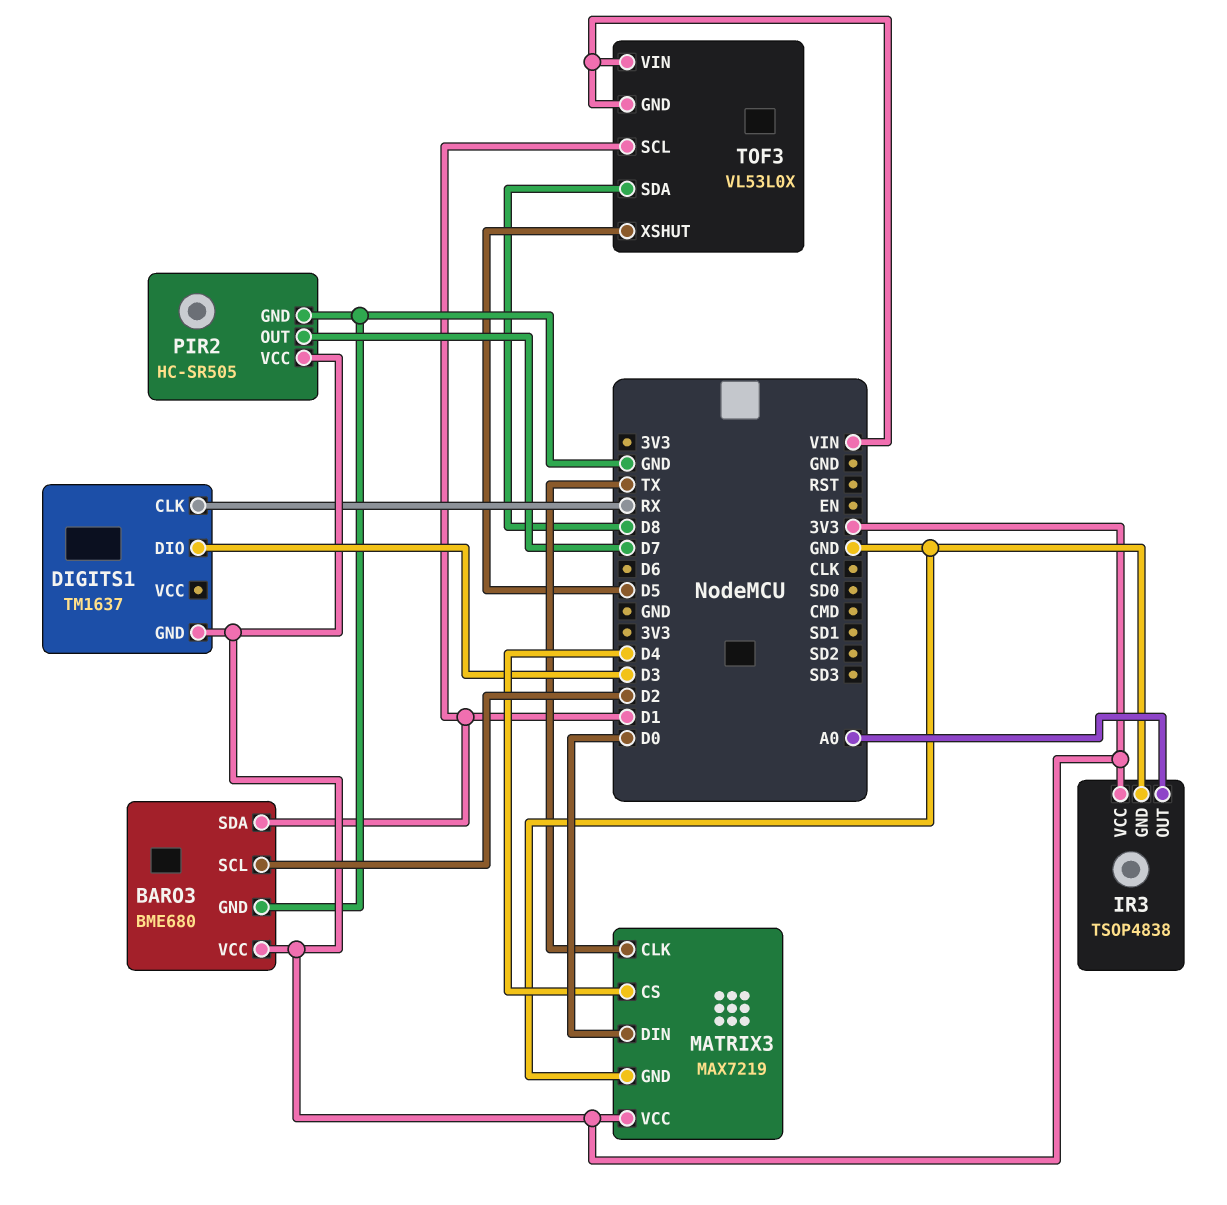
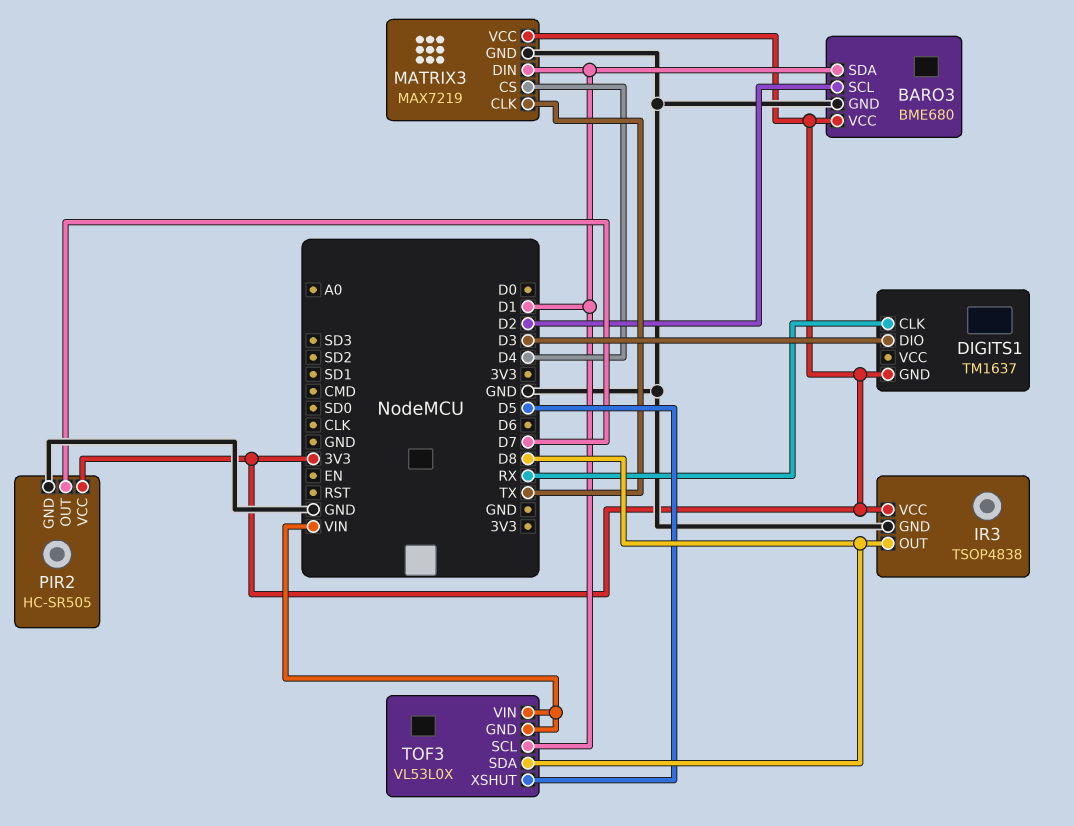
IR3 pin OUT: A0 -> D8
MATRIX3 pin DIN: D0 -> D1

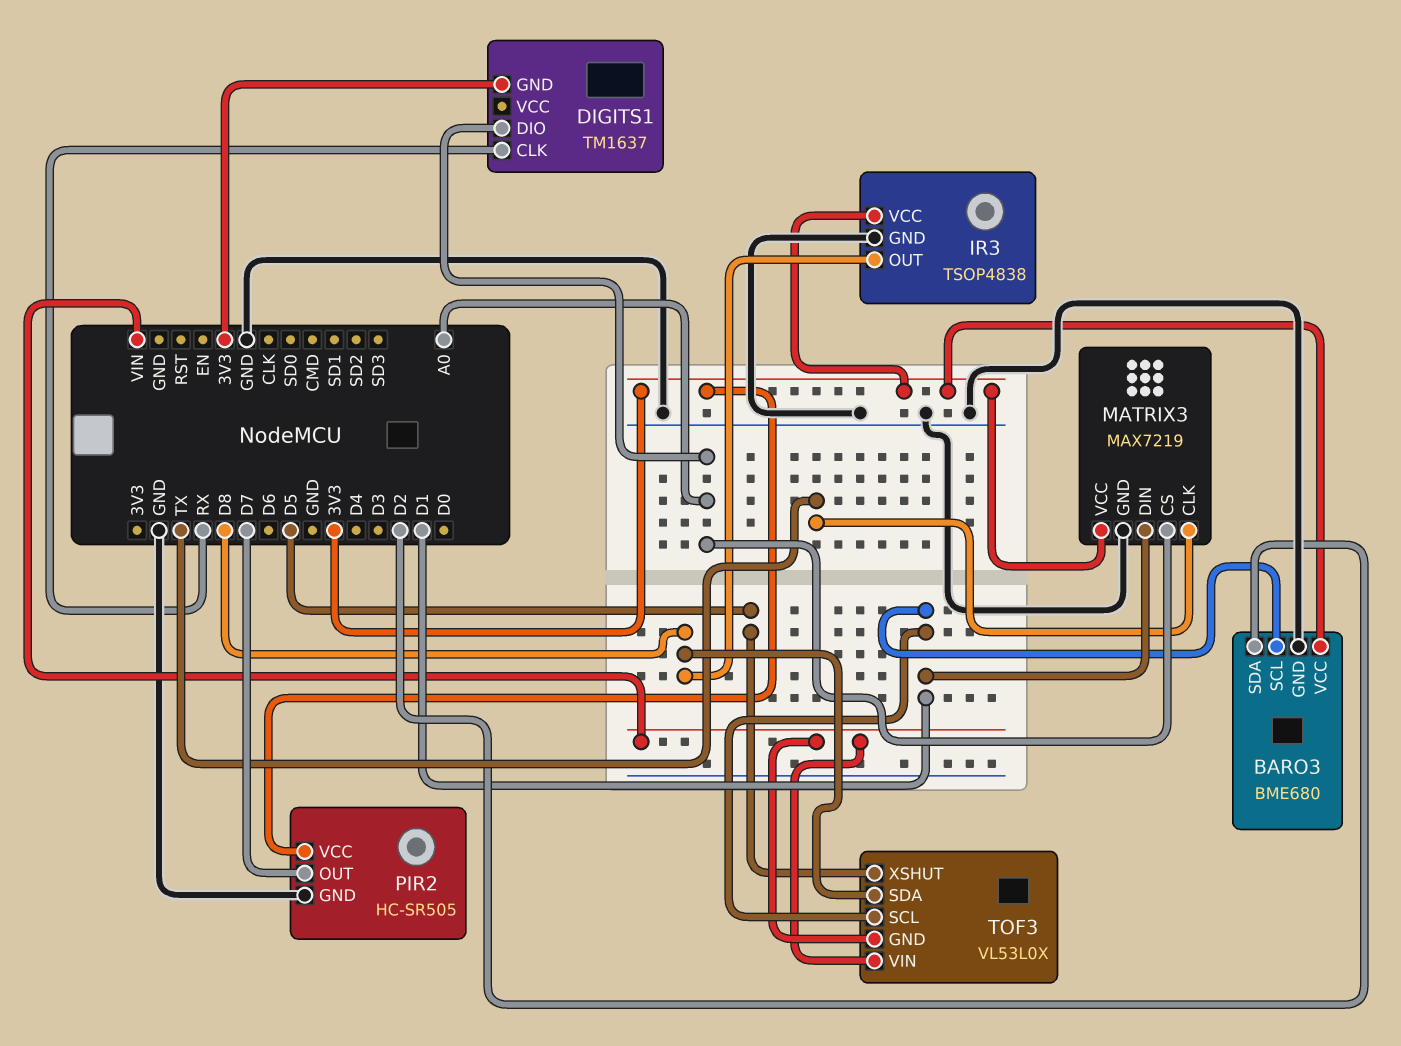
BARO3 pin SCL: D2 -> D1
BARO3 pin SDA: D1 -> D2
DIGITS1 pin DIO: D3 -> A0
MATRIX3 pin CS: D4 -> A0

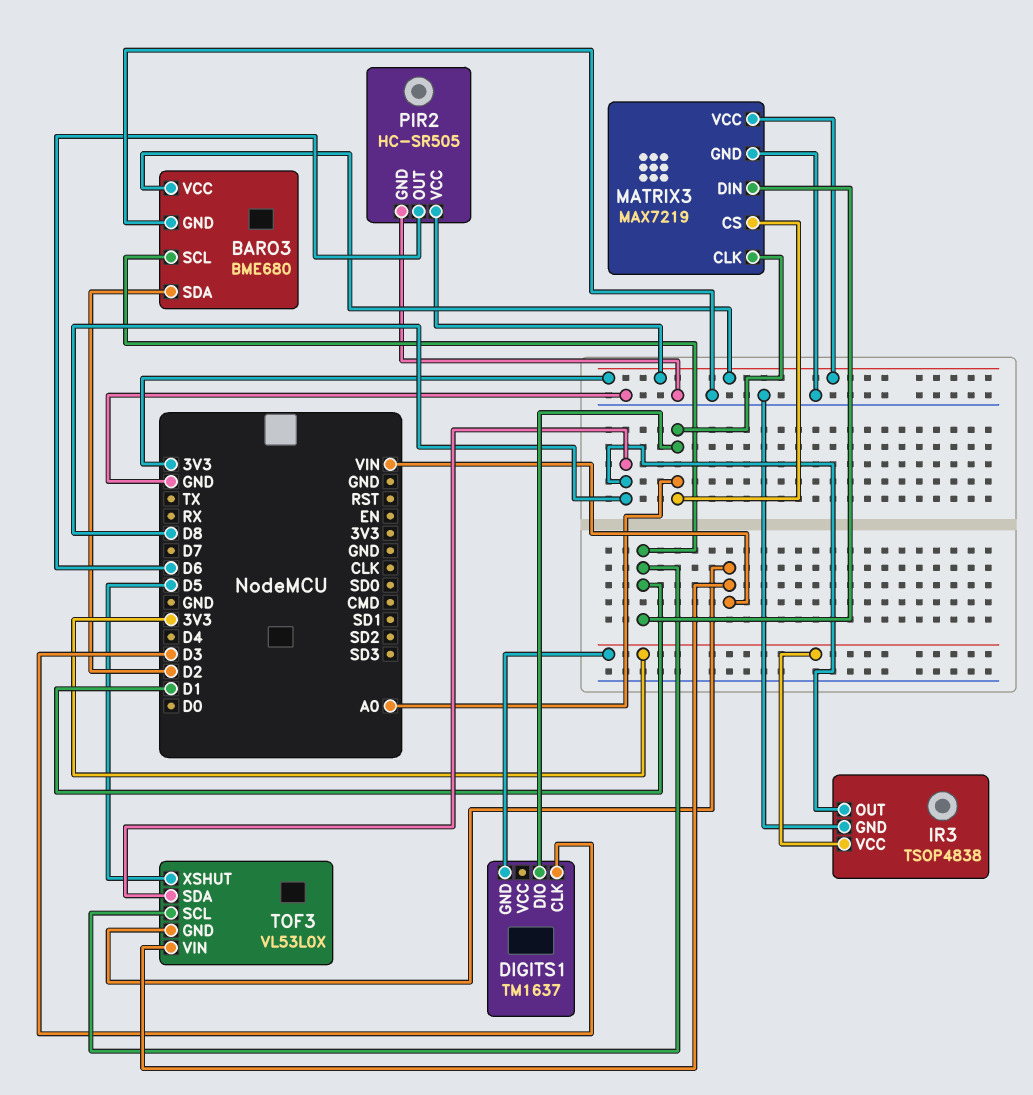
DIGITS1 pin CLK: RX -> D3
MATRIX3 pin CLK: TX -> A0
PIR2 pin OUT: D7 -> D6

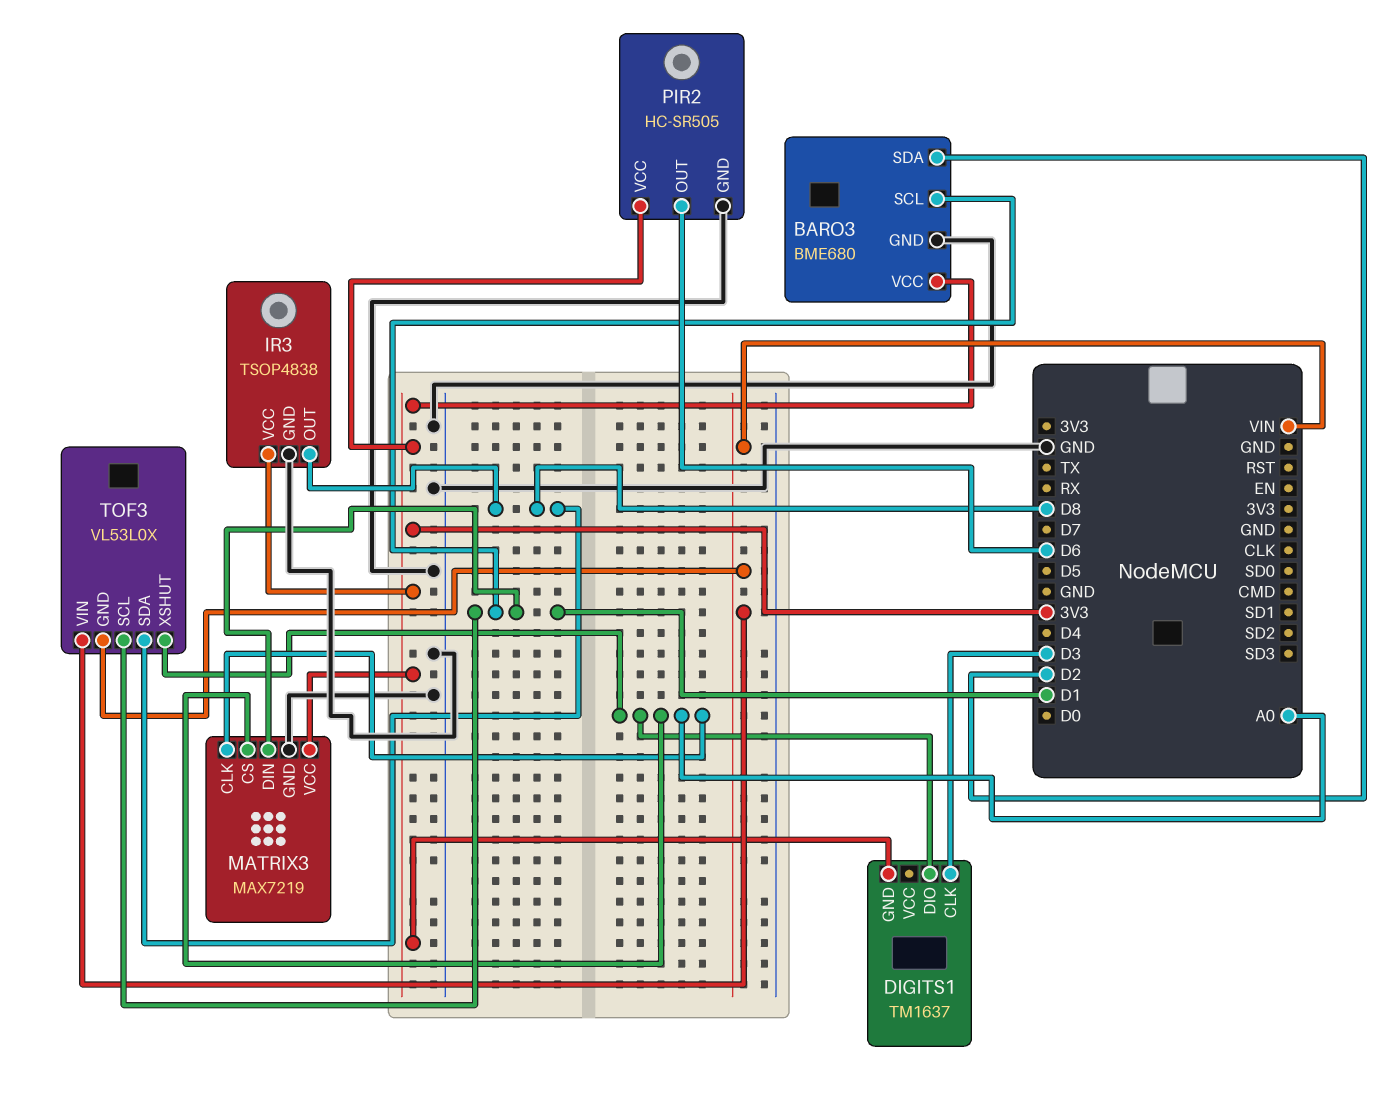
TOF3 pin XSHUT: D5 -> A0

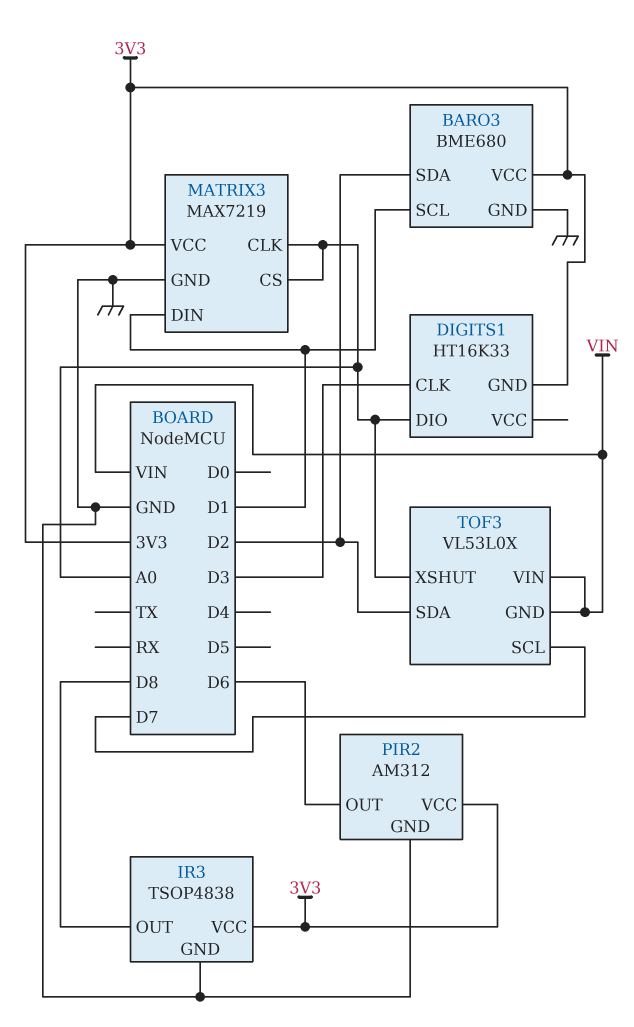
DIGITS1: TM1637 -> HT16K33
PIR2: HC-SR505 -> AM312
TOF3 pin SCL: D1 -> D7
TOF3 pin SDA: D8 -> D2

